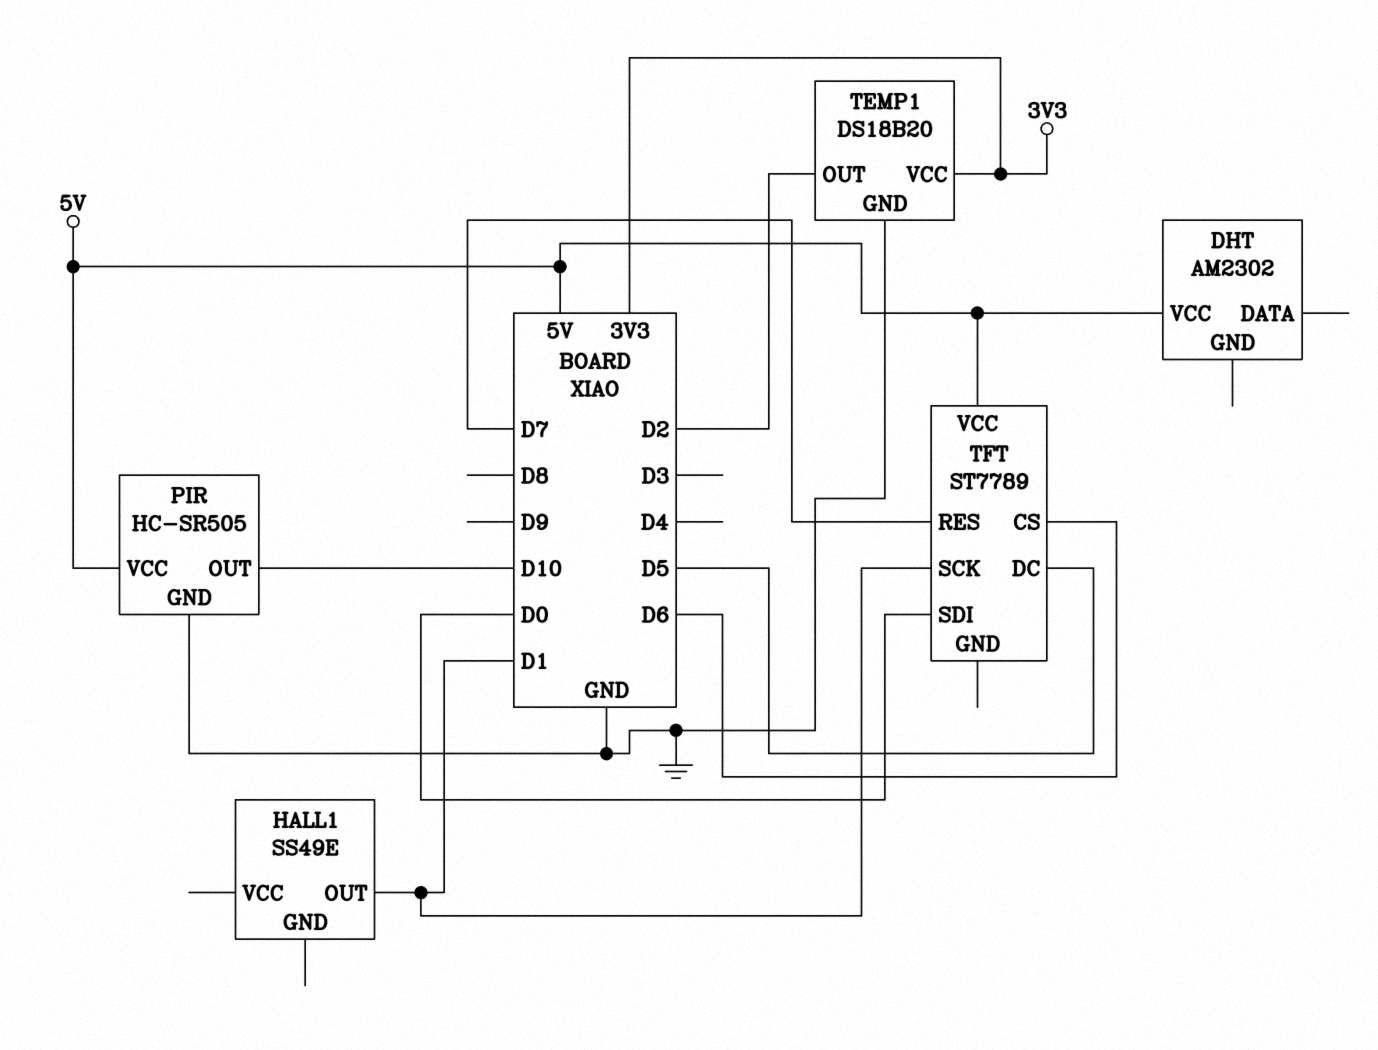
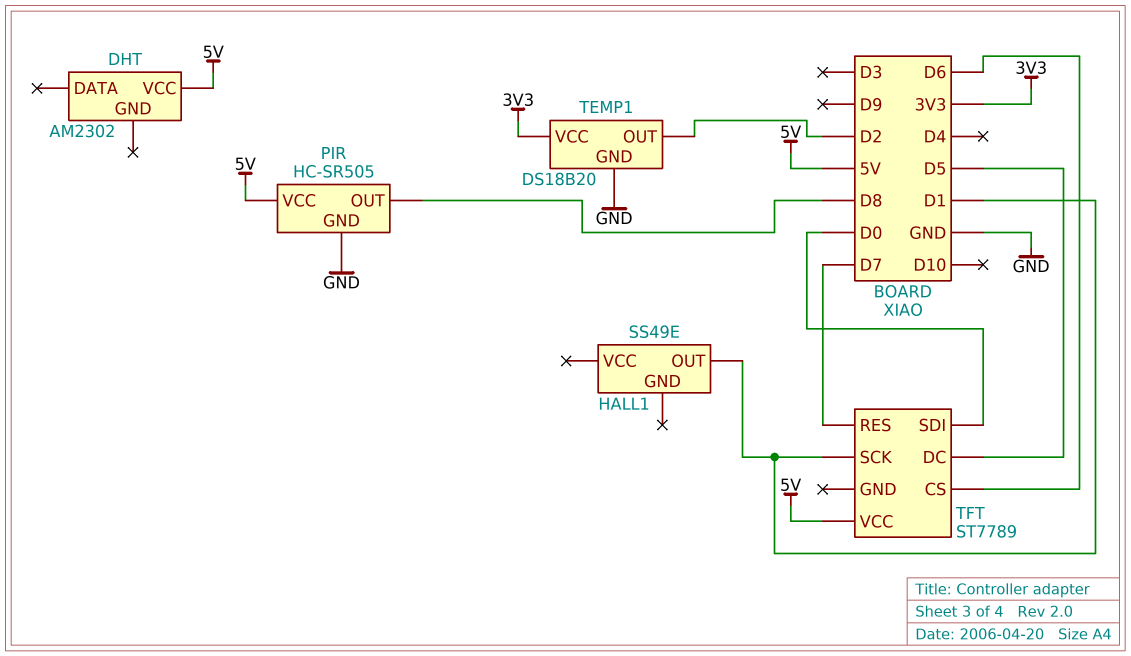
PIR pin OUT: D10 -> D8

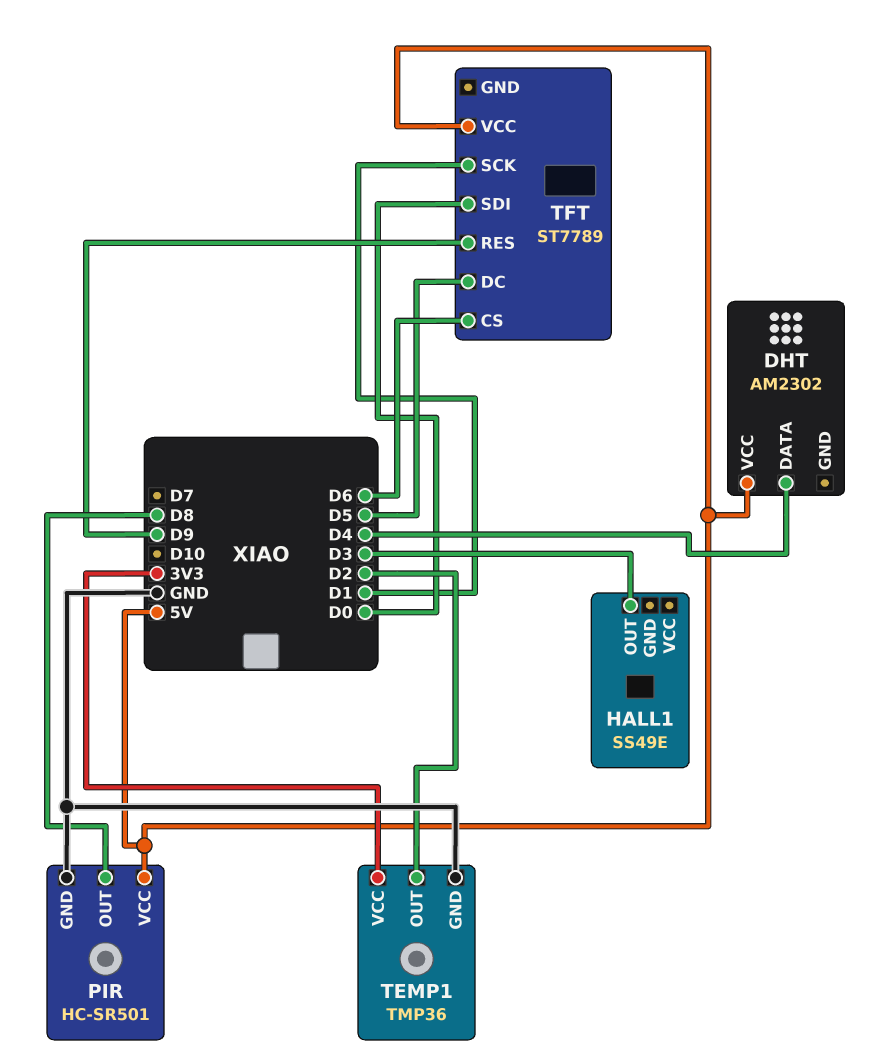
DHT pin DATA: none -> D4
HALL1 pin OUT: D1 -> D3
PIR: HC-SR505 -> HC-SR501
TEMP1: DS18B20 -> TMP36
TFT pin RES: D7 -> D9

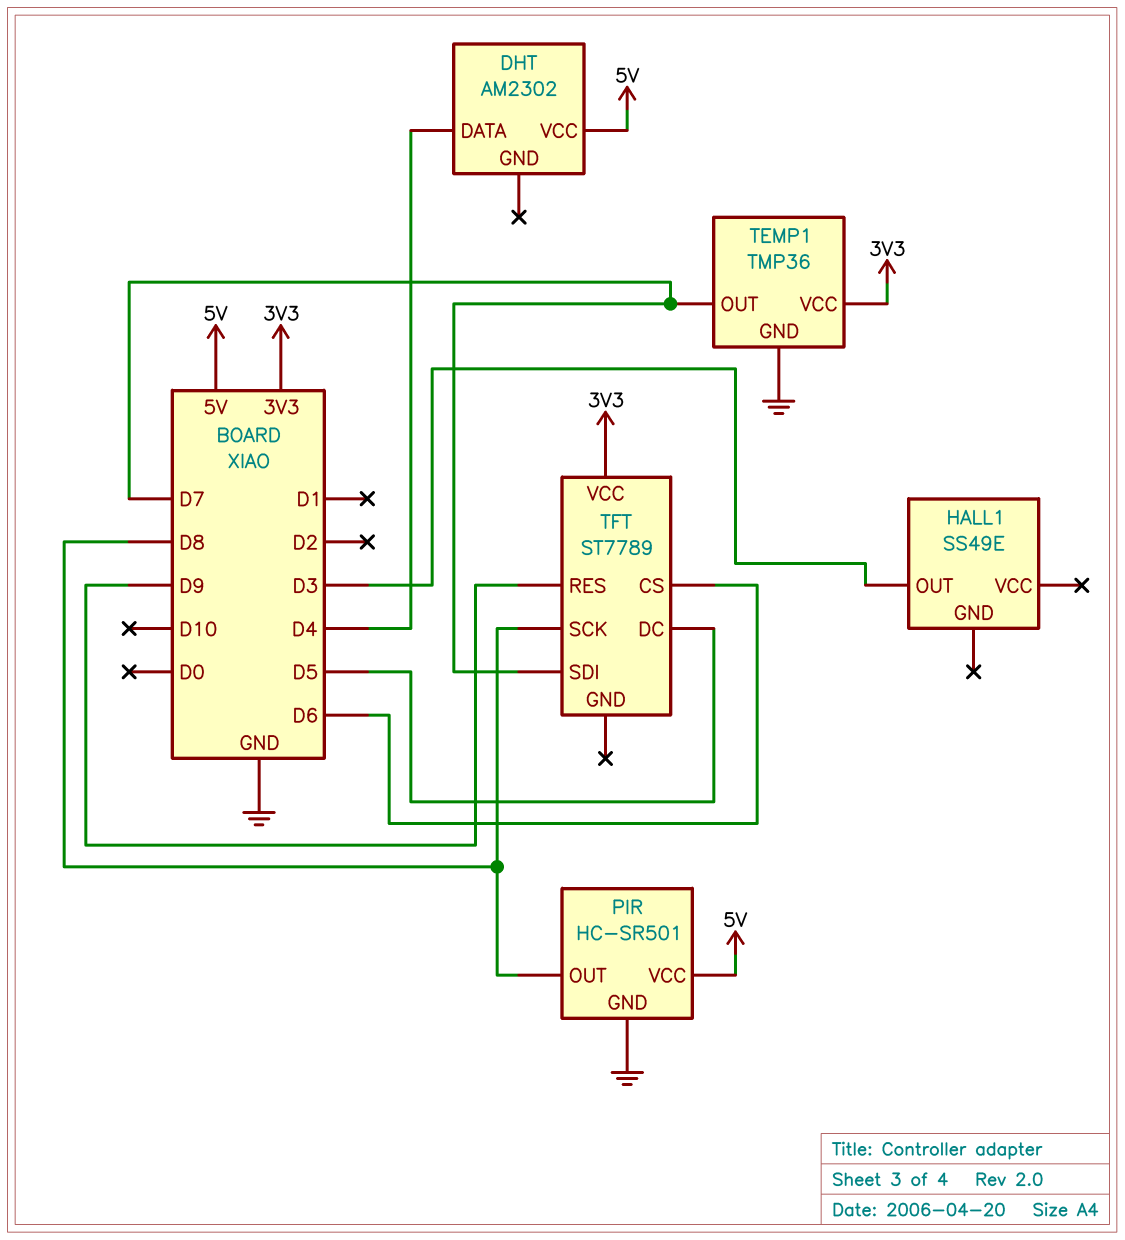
TEMP1 pin OUT: D2 -> D7
TFT pin SCK: D1 -> D8
TFT pin SDI: D0 -> D7
TFT pin VCC: 5V -> 3V3

